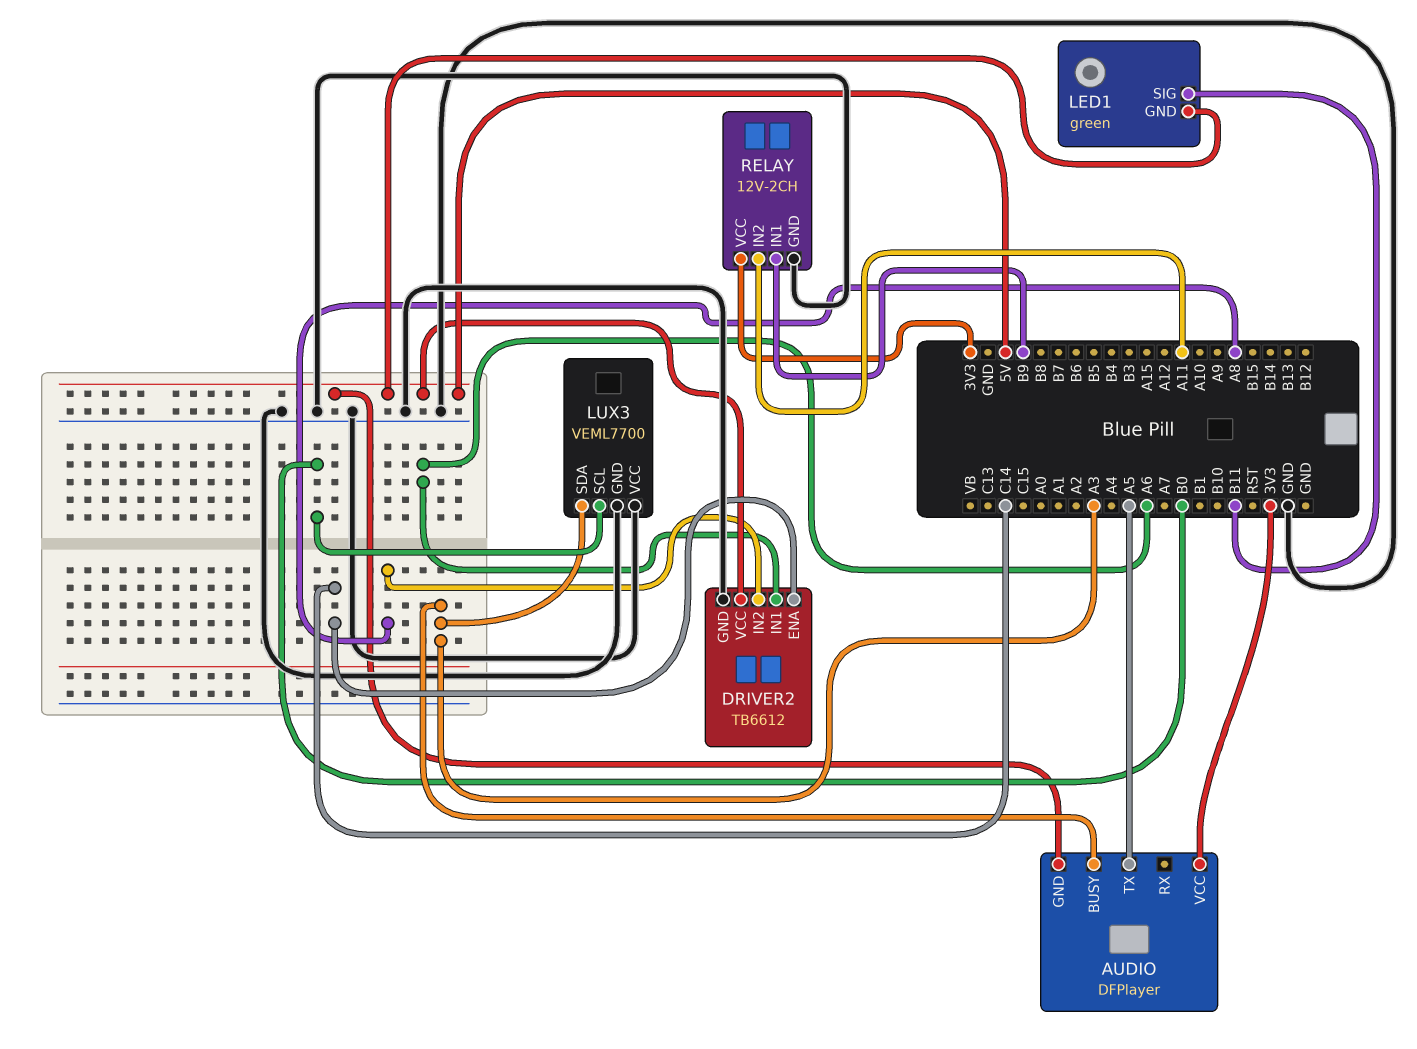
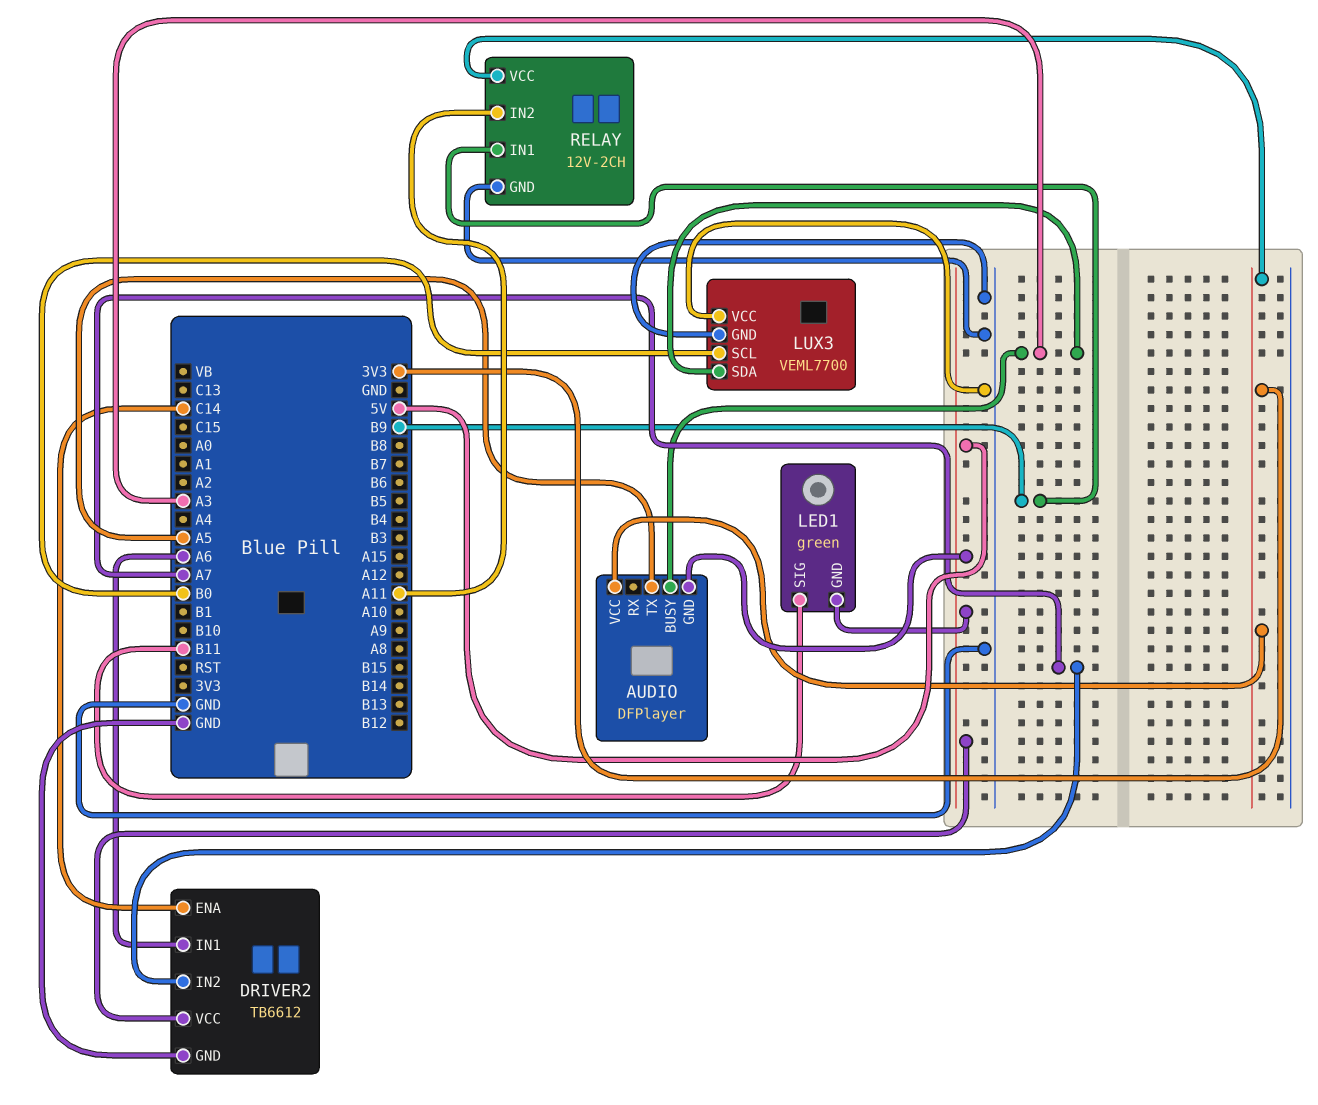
DRIVER2 pin IN2: A8 -> A7

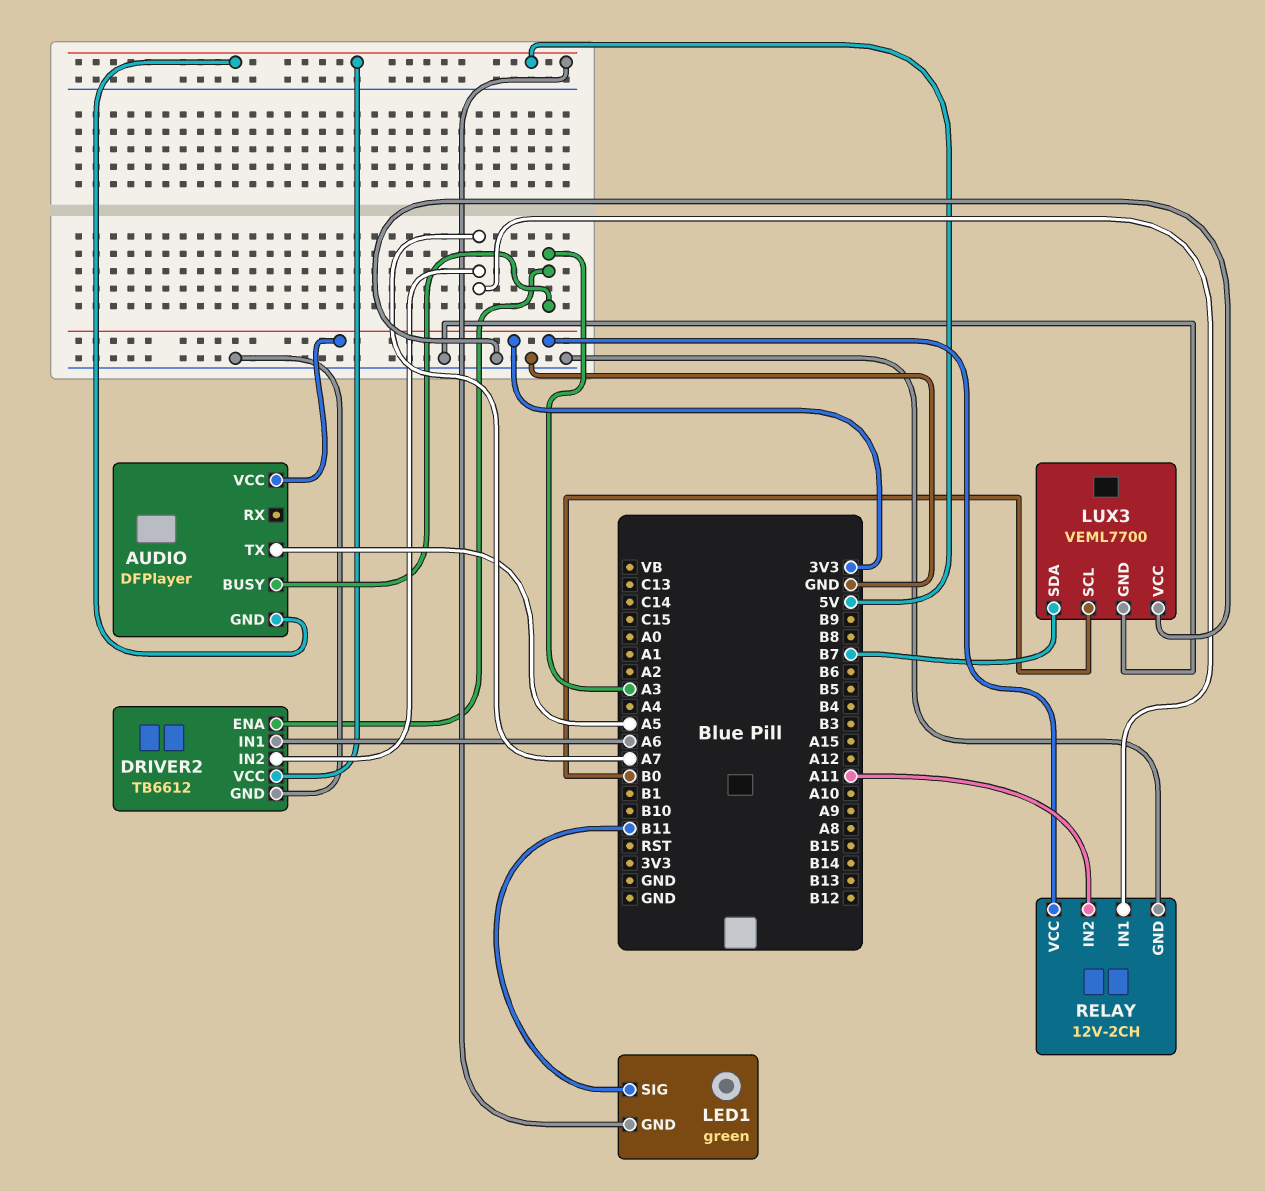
DRIVER2 pin ENA: C14 -> A3
LUX3 pin SDA: A3 -> B7
RELAY pin IN1: B9 -> A7

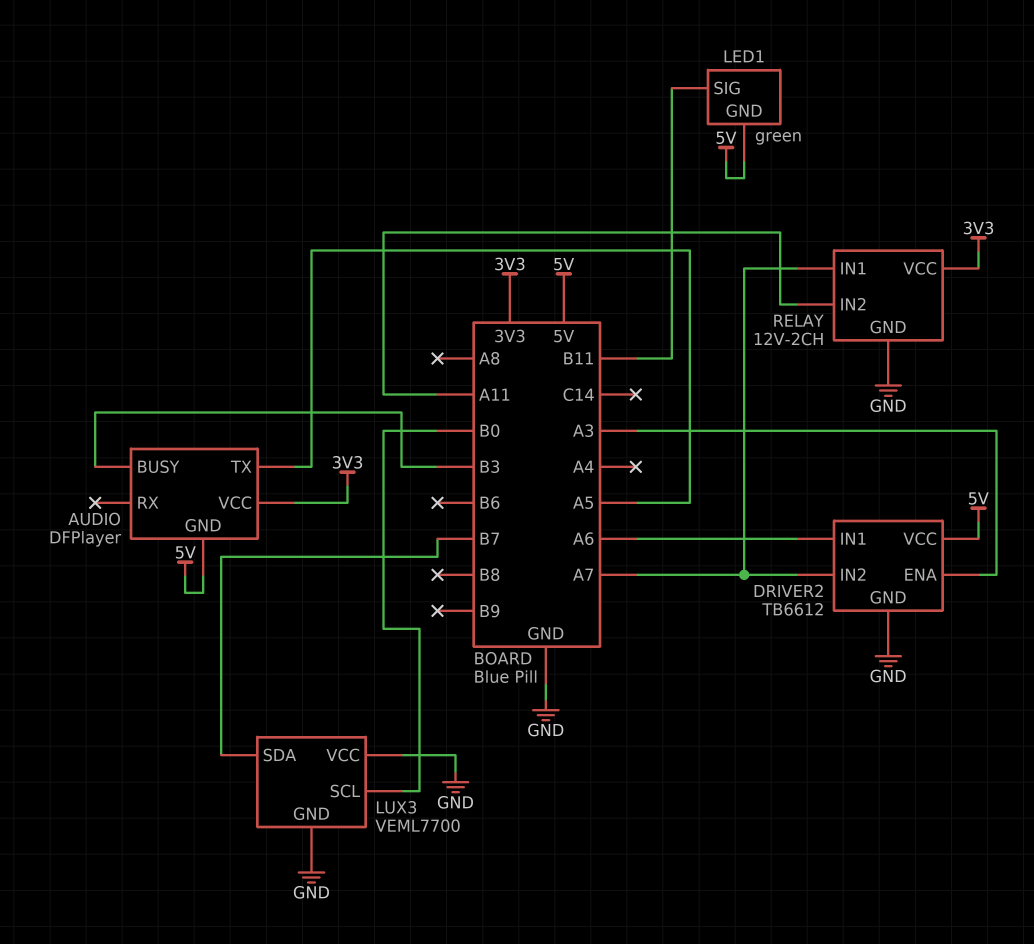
AUDIO pin BUSY: A3 -> B3

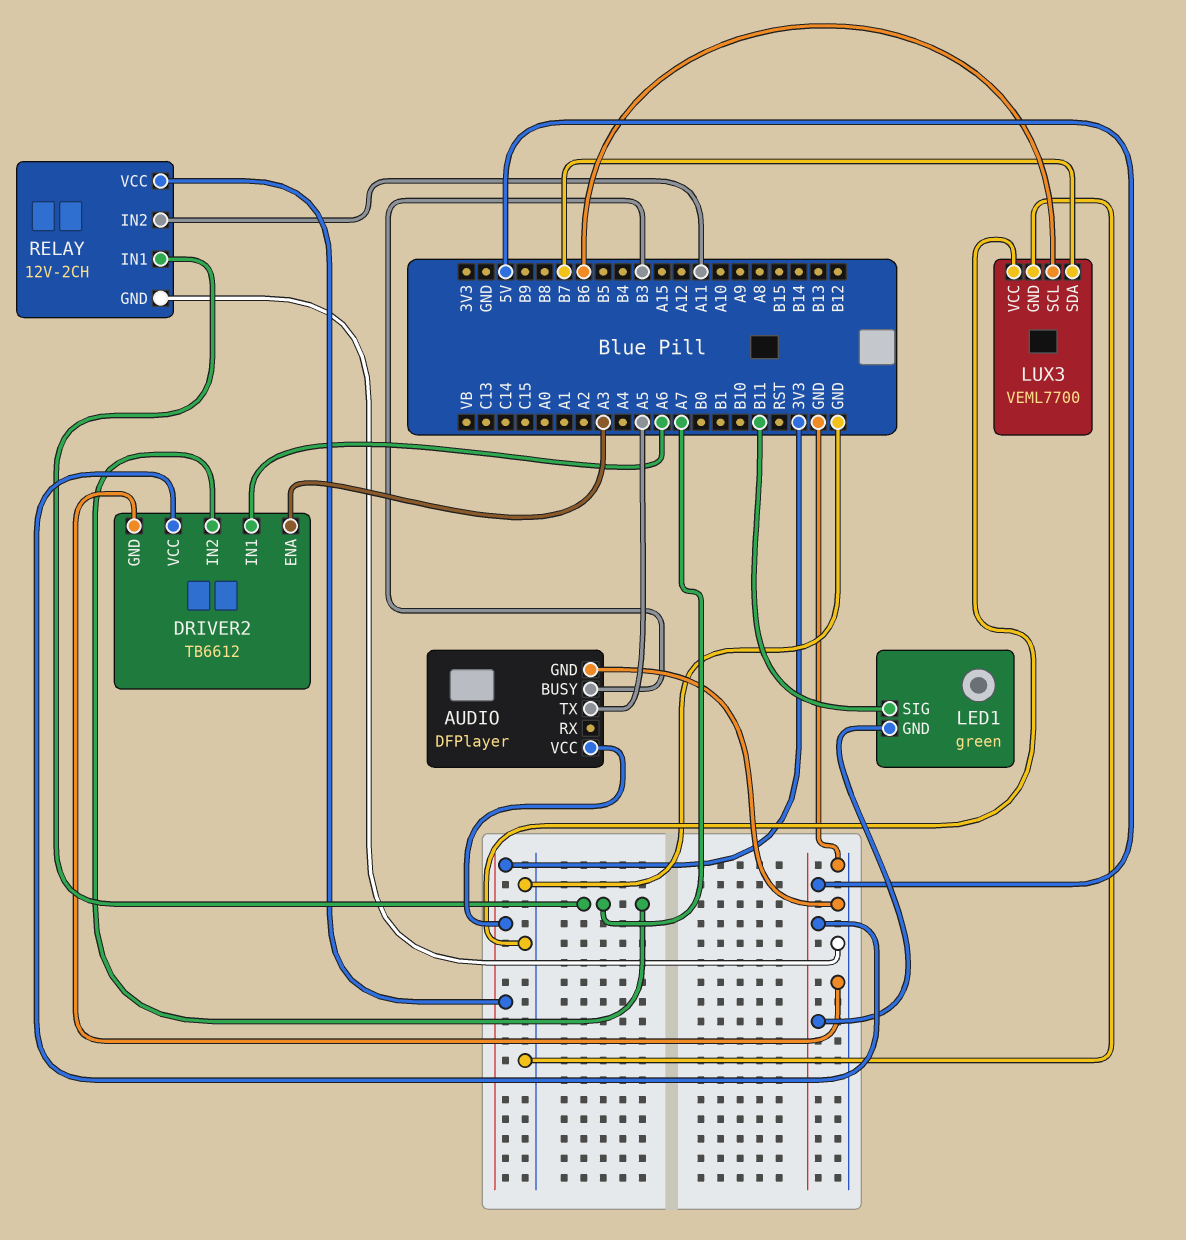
AUDIO pin GND: 5V -> GND
LUX3 pin SCL: B0 -> B6

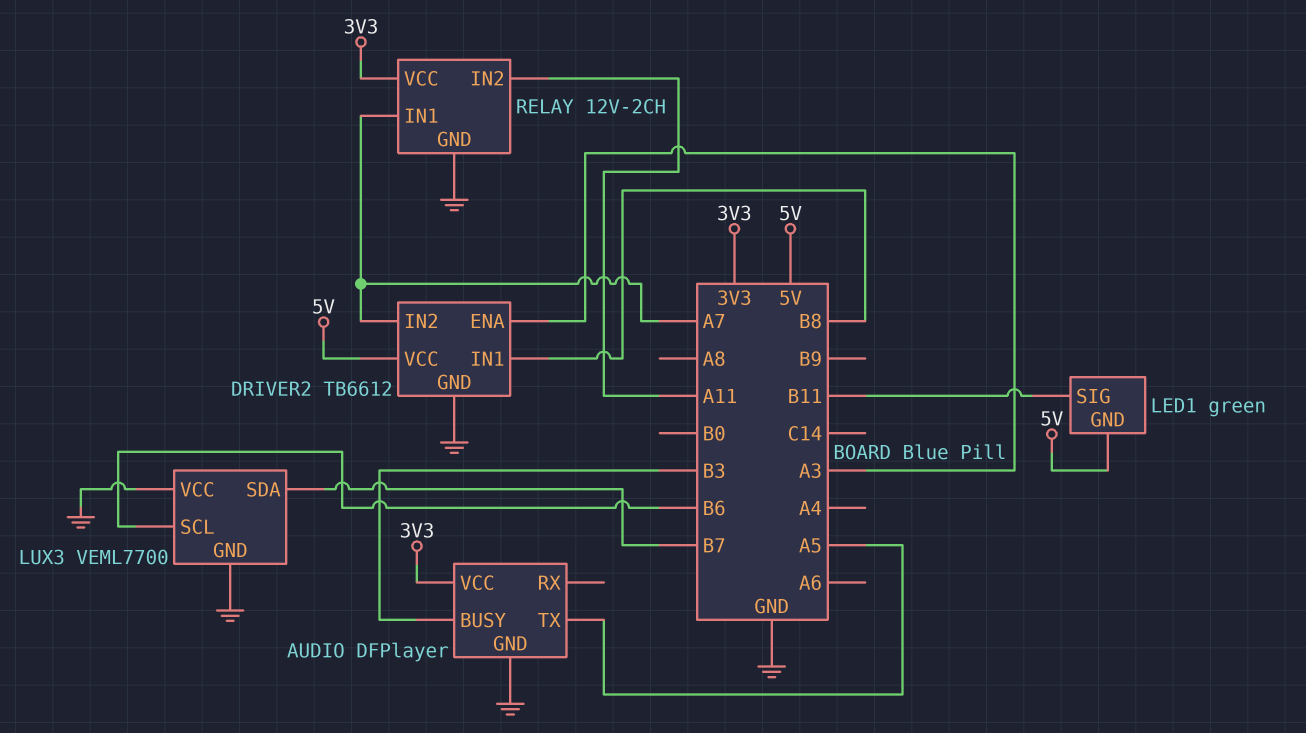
DRIVER2 pin IN1: A6 -> B8

